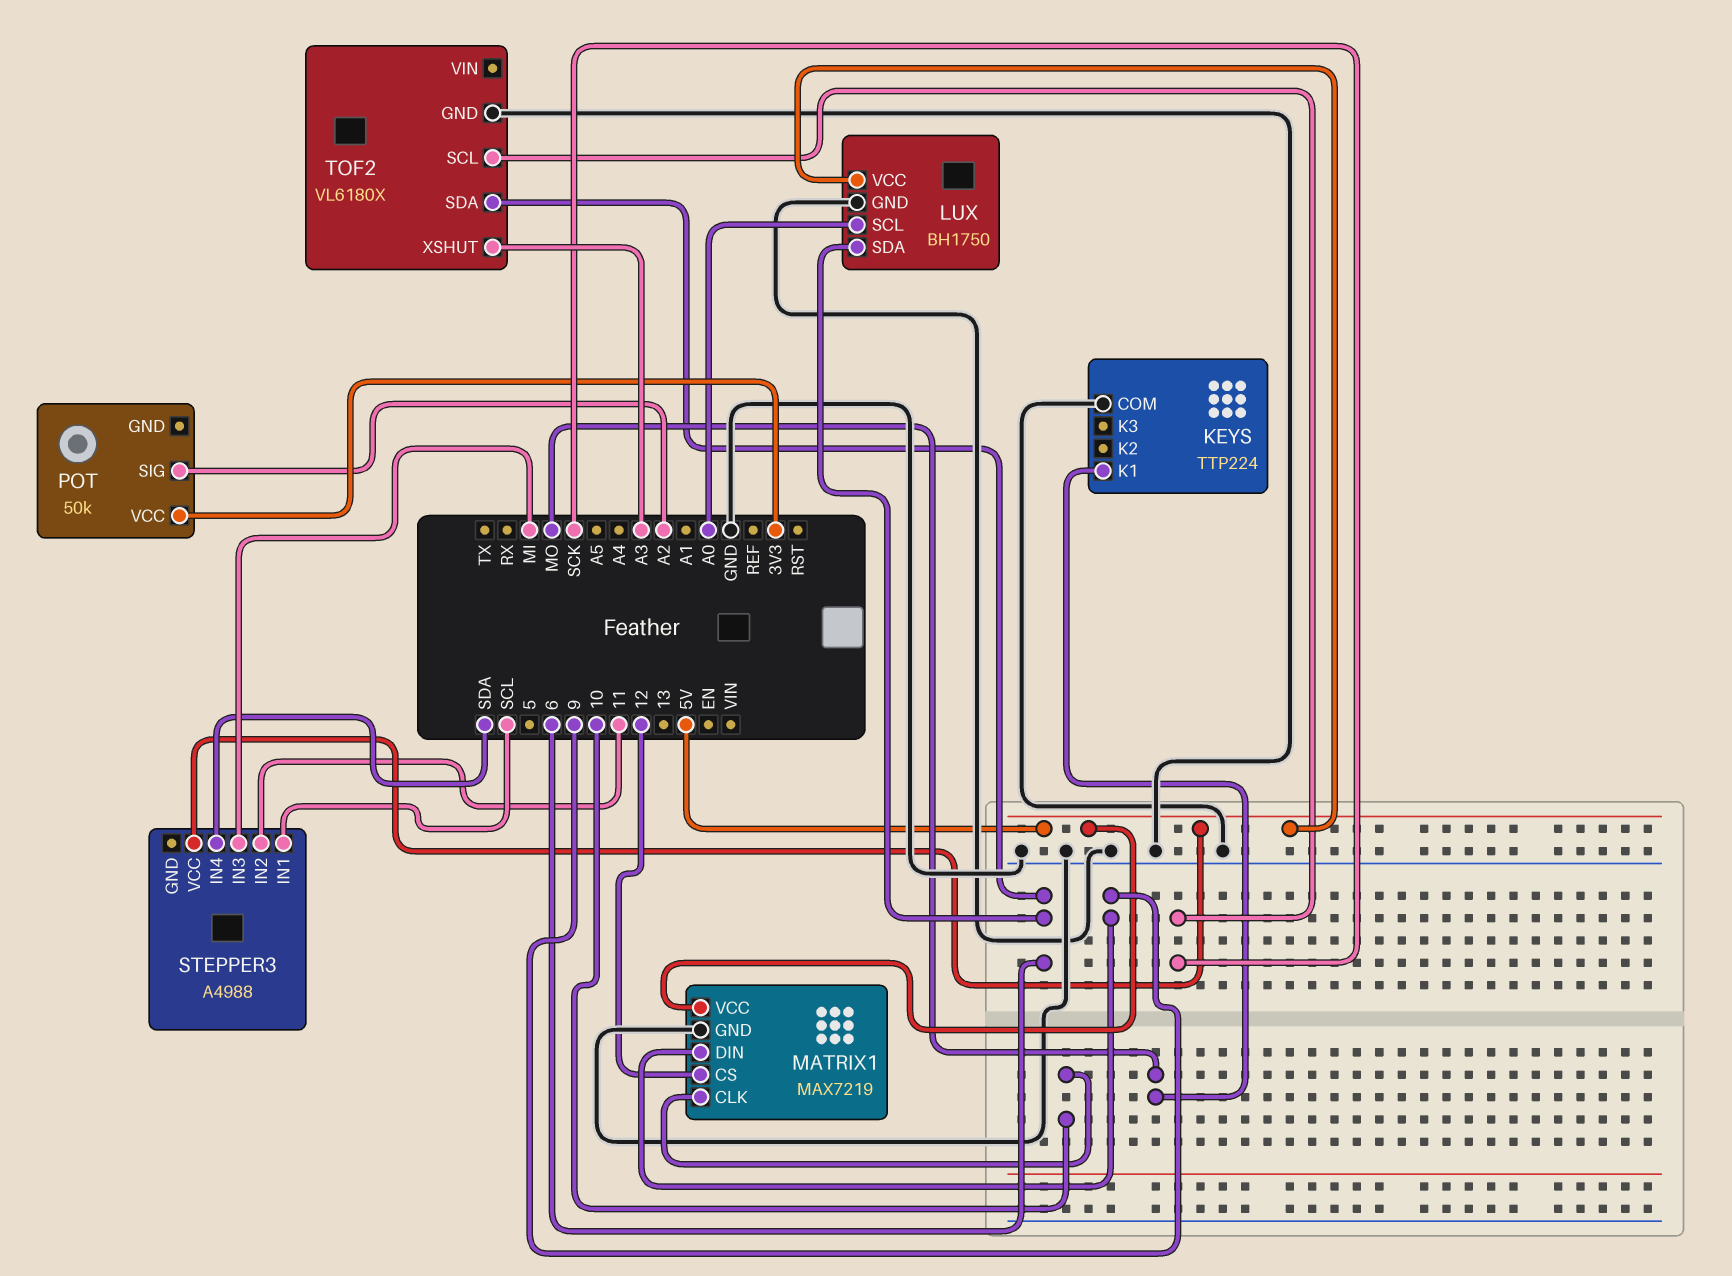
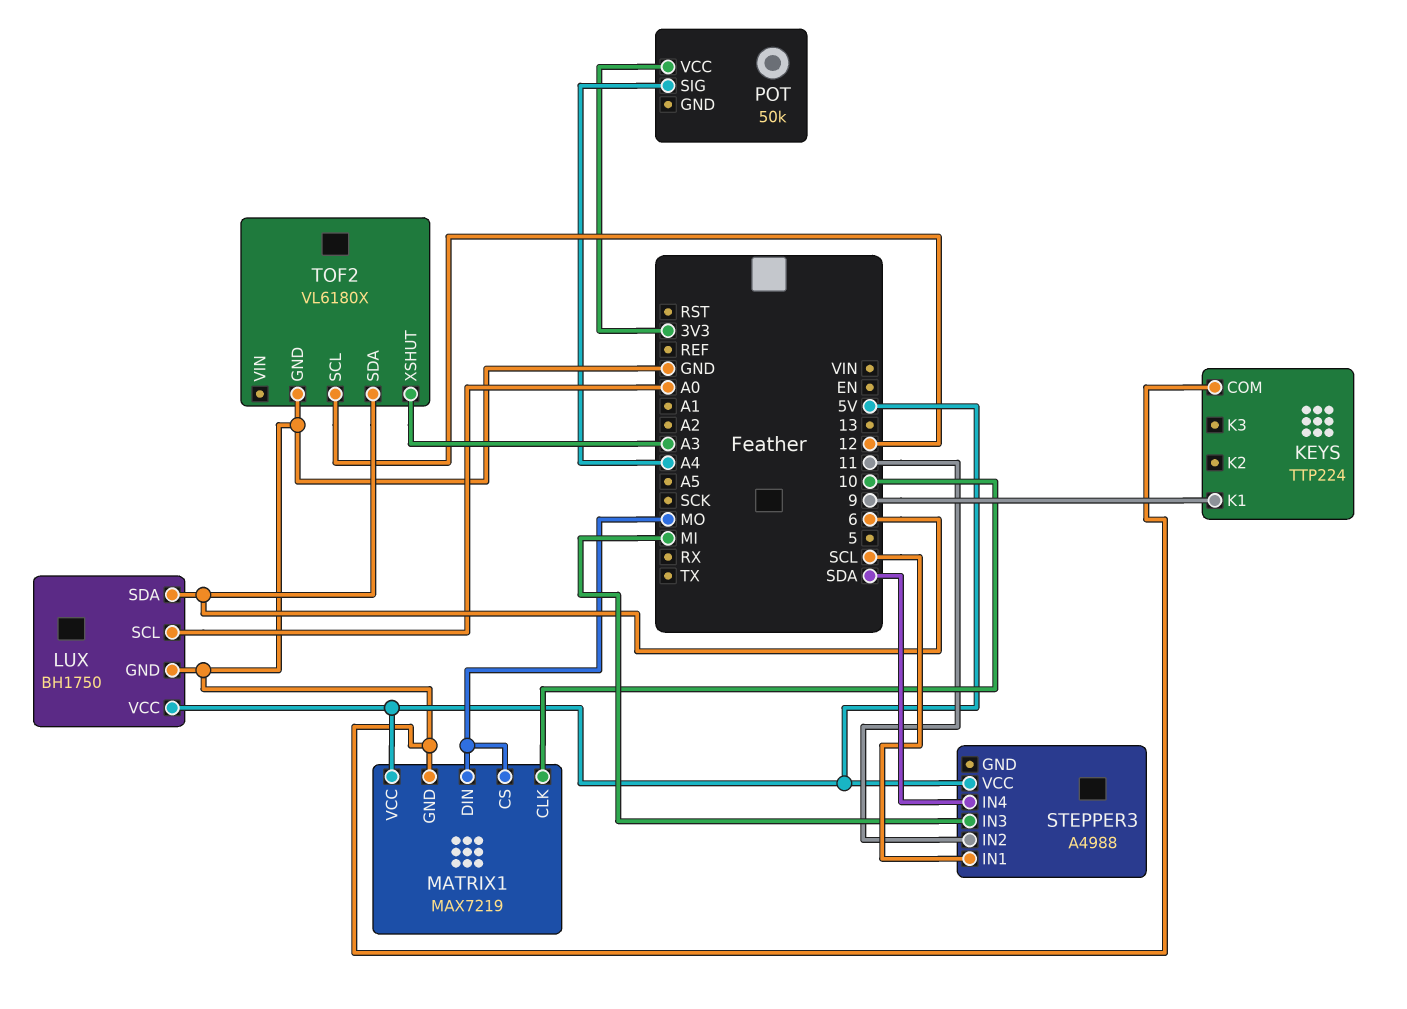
KEYS pin K1: MO -> 9
MATRIX1 pin CS: 12 -> MO
MATRIX1 pin DIN: 9 -> MO
POT pin SIG: A2 -> A4
TOF2 pin SCL: SCK -> 12

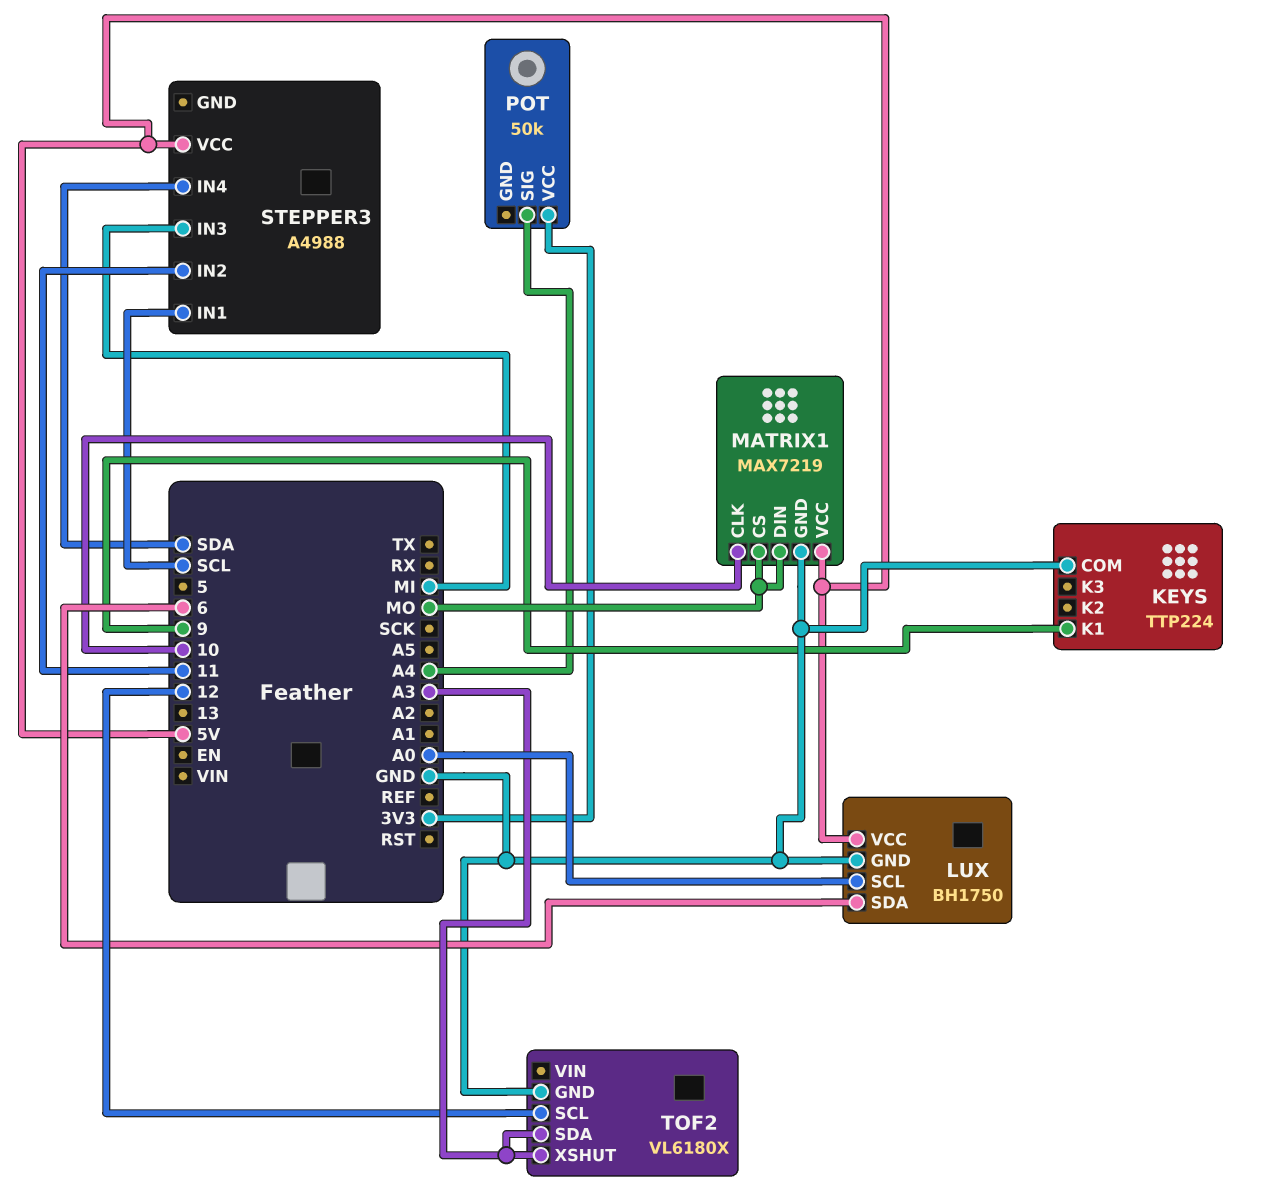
TOF2 pin SDA: 6 -> A3

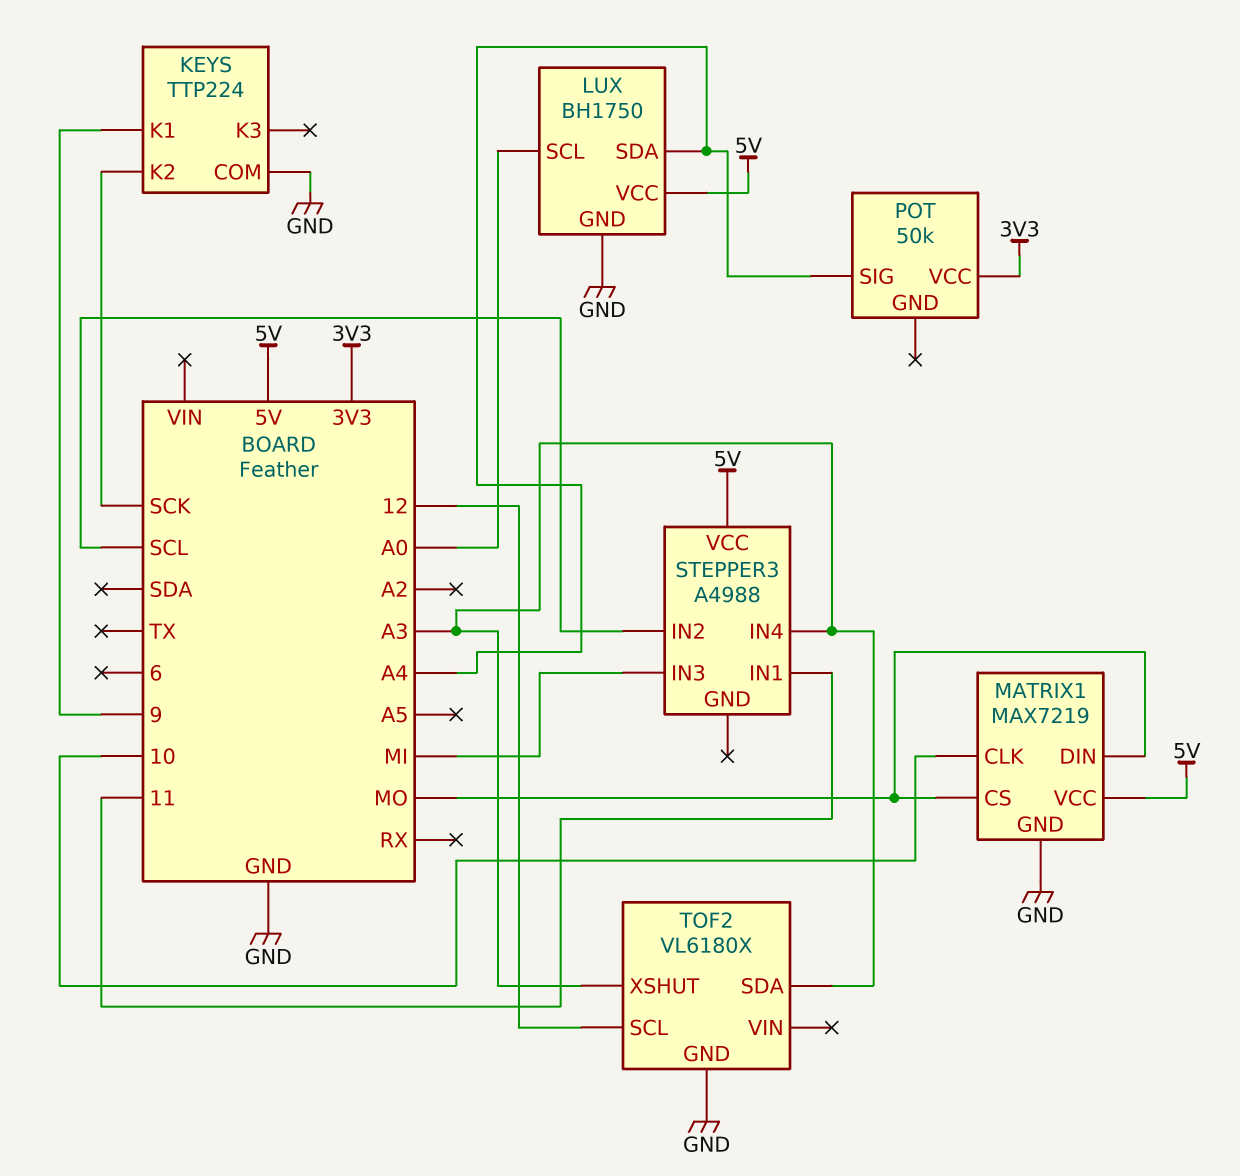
KEYS pin K2: none -> SCK
LUX pin SDA: 6 -> A4
STEPPER3 pin IN1: SCL -> 11
STEPPER3 pin IN2: 11 -> SCL
STEPPER3 pin IN4: SDA -> A3

